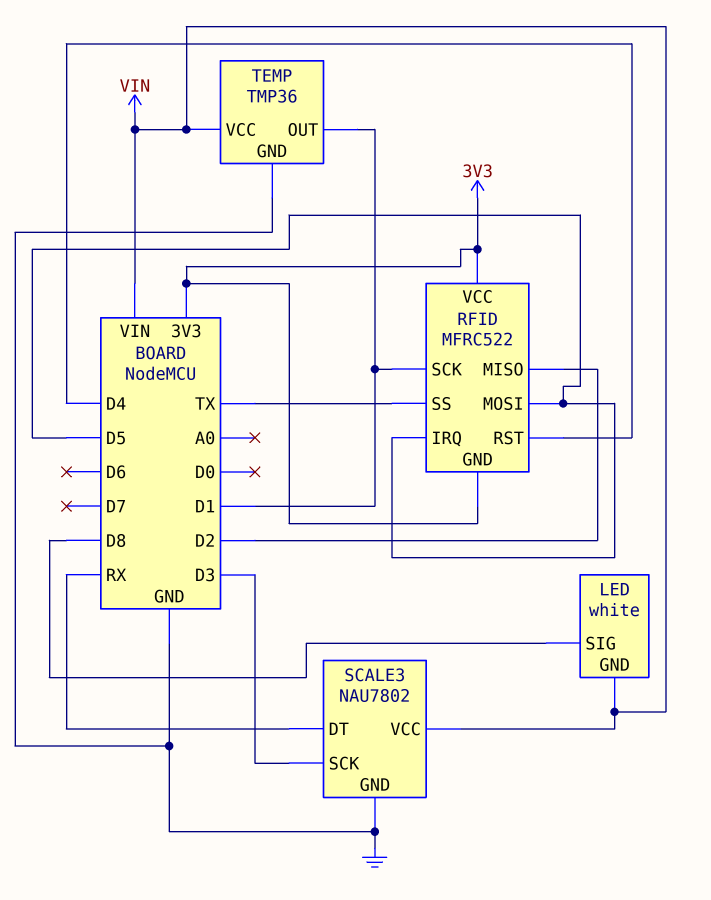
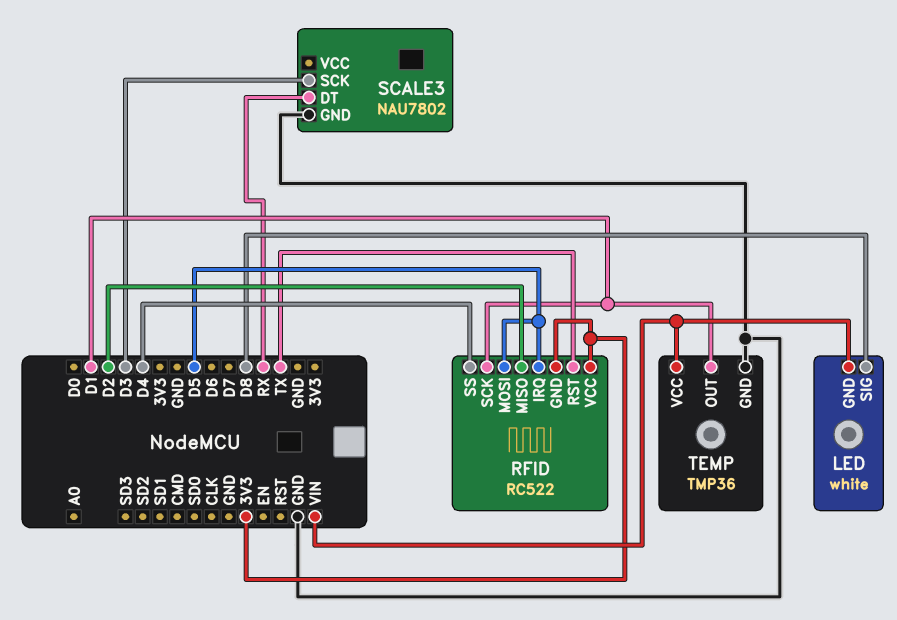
RFID: MFRC522 -> RC522
RFID pin RST: D4 -> TX
RFID pin SS: TX -> D4
SCALE3 pin VCC: VIN -> none

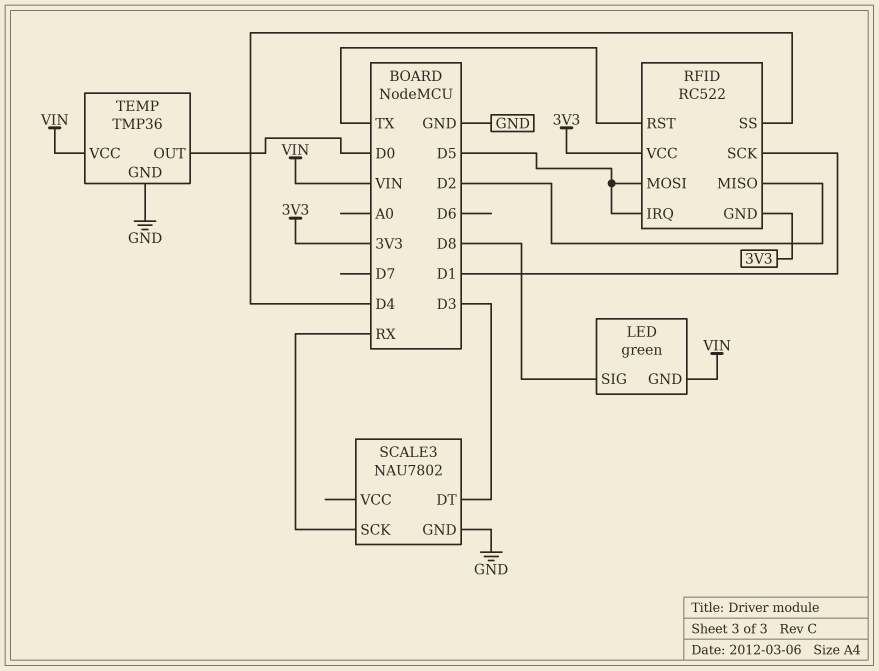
LED: white -> green
SCALE3 pin DT: RX -> D3
SCALE3 pin SCK: D3 -> RX
TEMP pin OUT: D1 -> D0

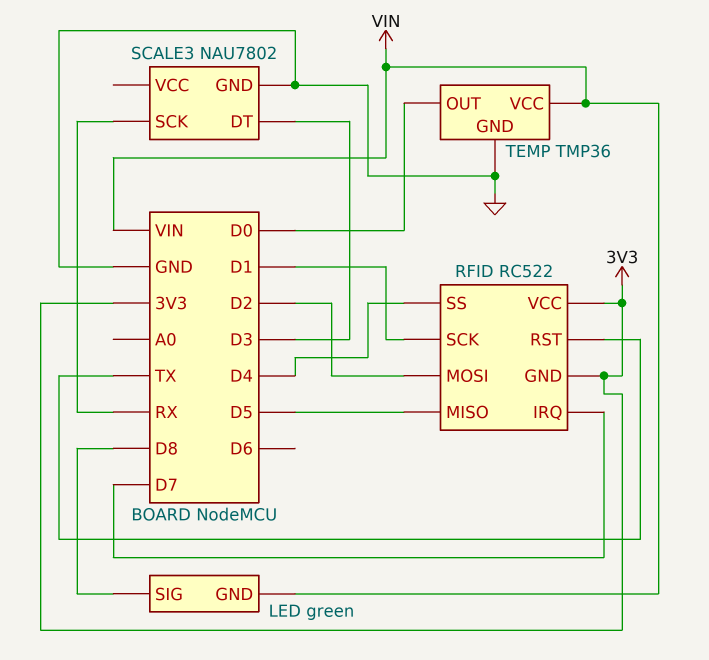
RFID pin IRQ: D5 -> D7
RFID pin MISO: D2 -> D5
RFID pin MOSI: D5 -> D2

